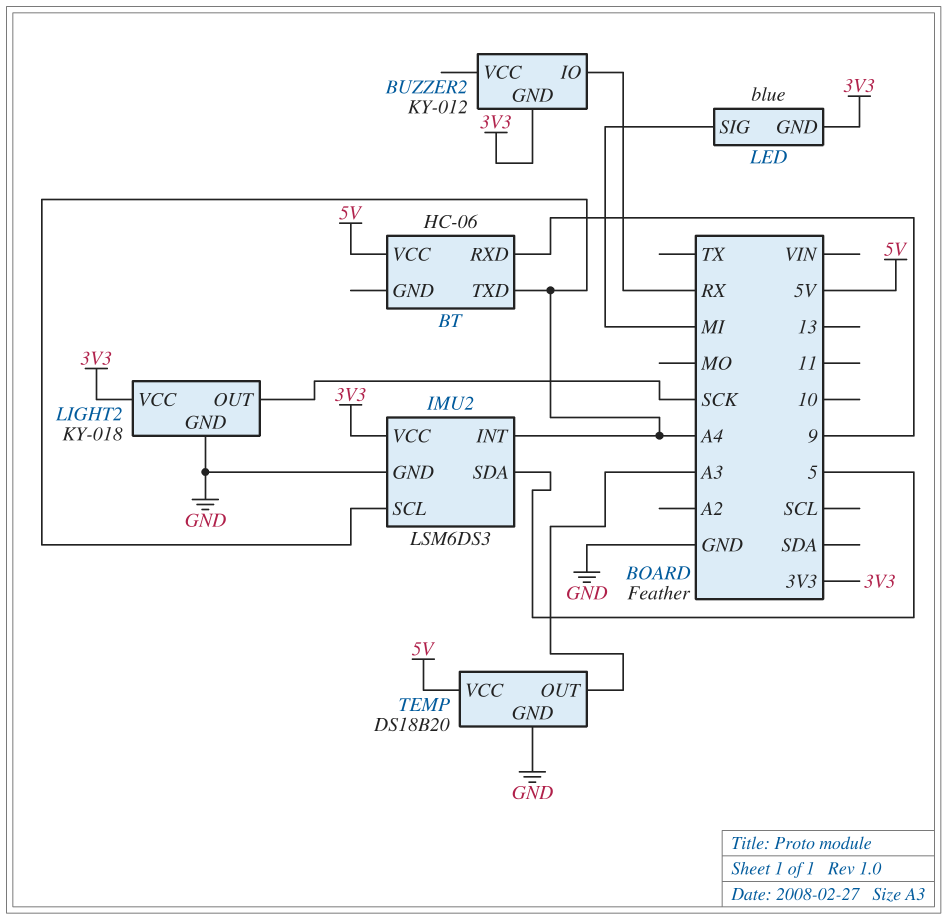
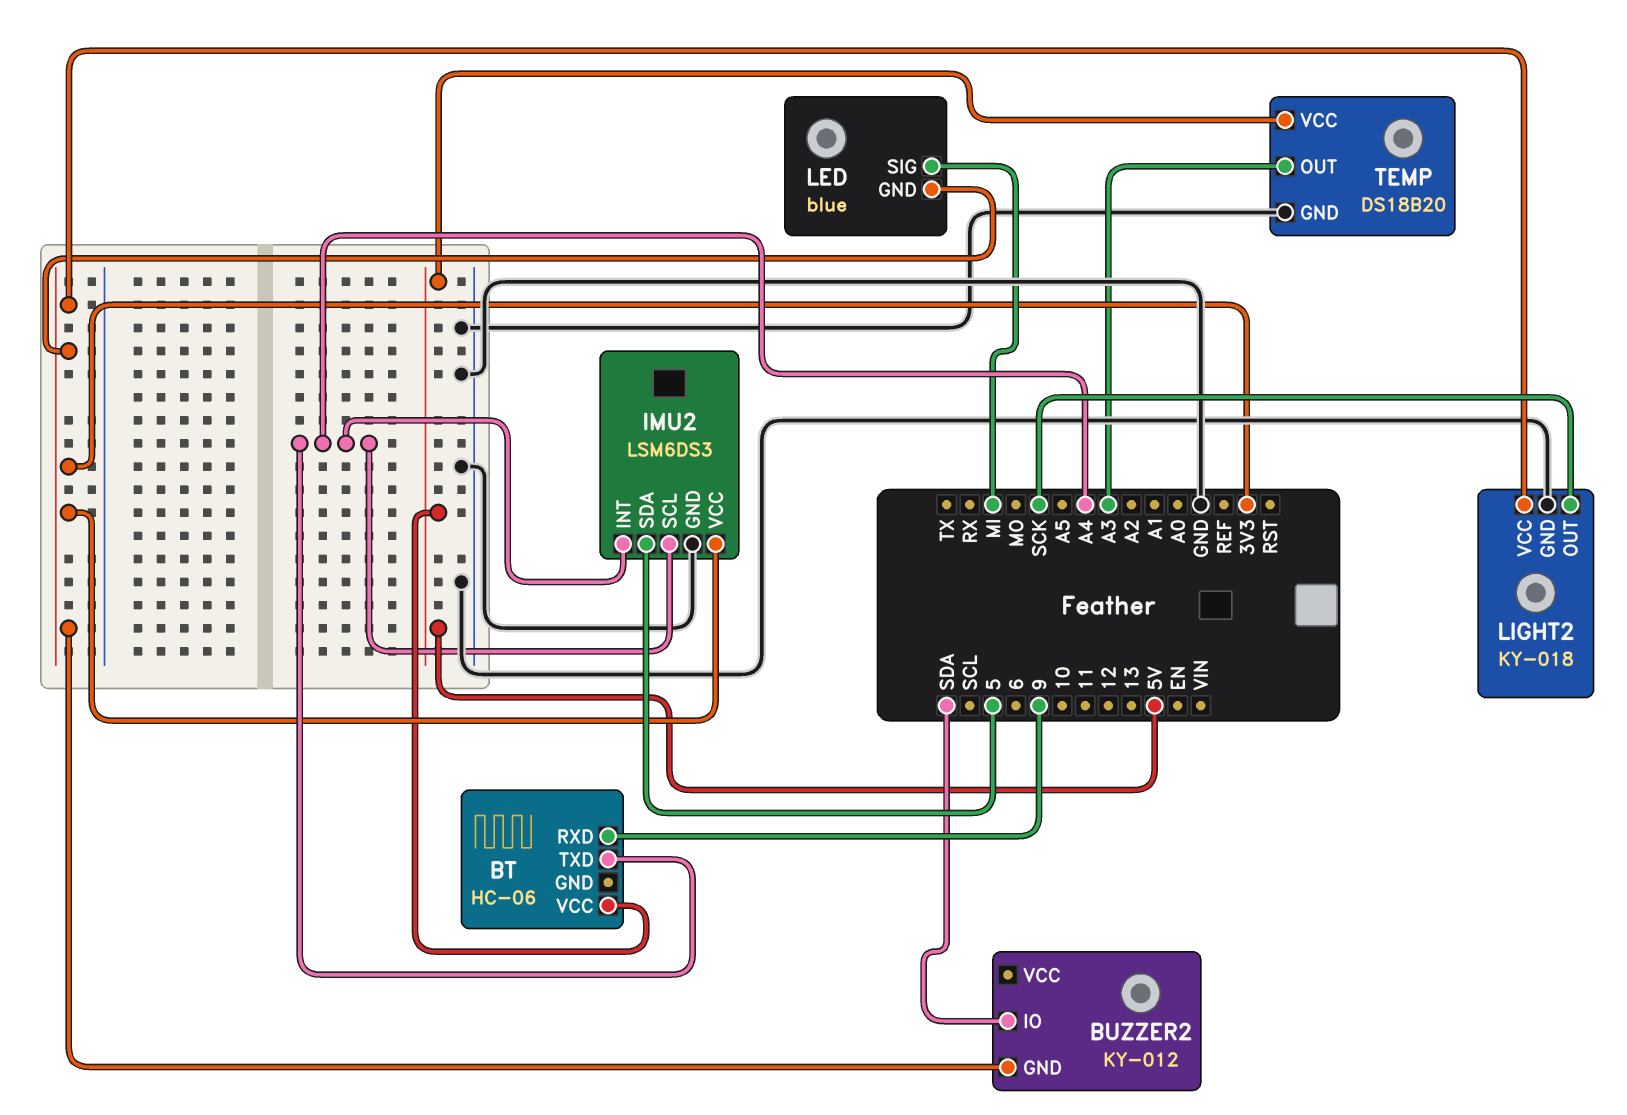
BUZZER2 pin IO: RX -> SDA

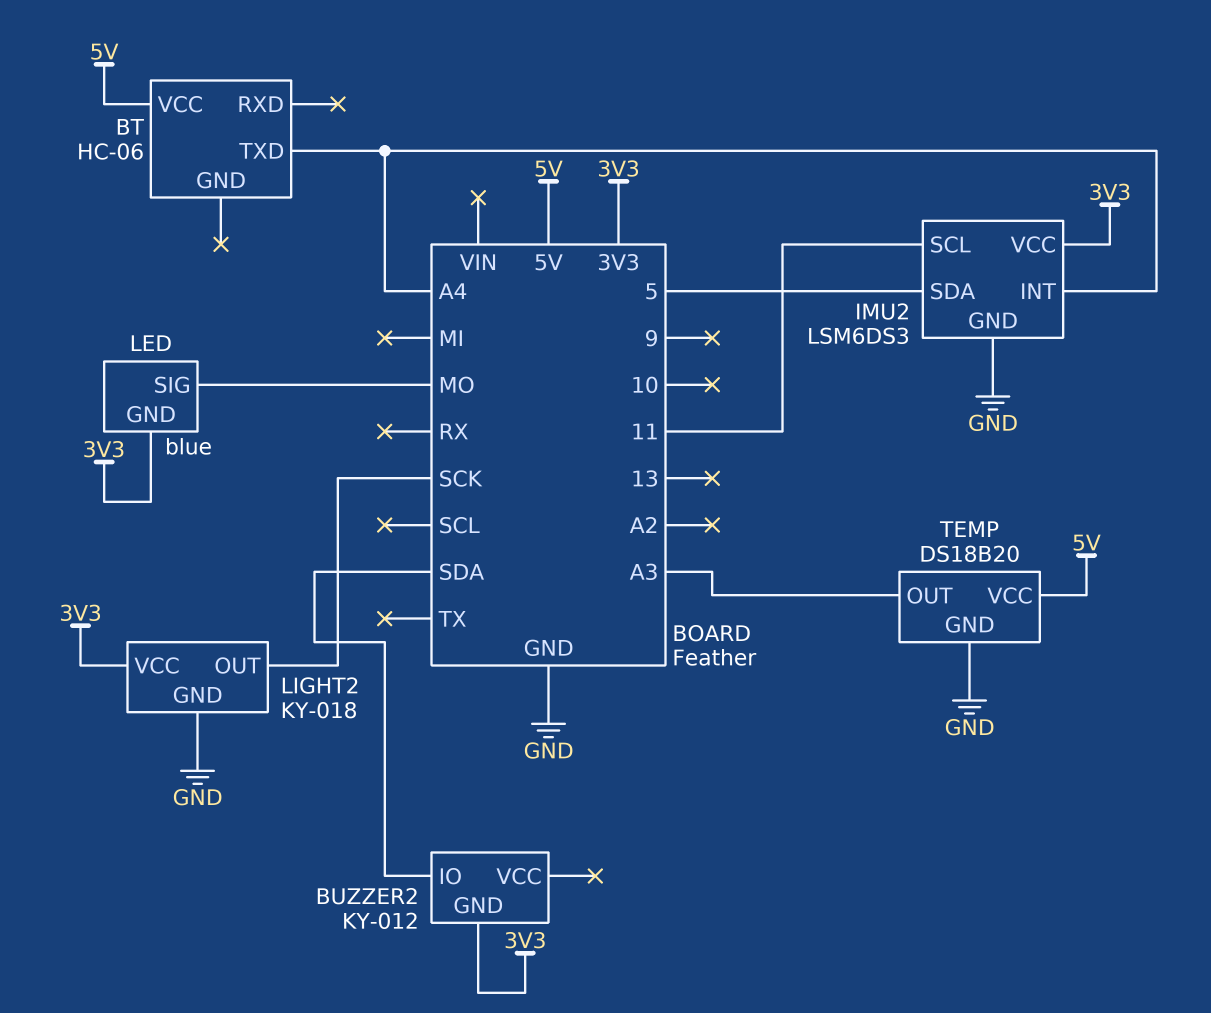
BT pin RXD: 9 -> none
IMU2 pin SCL: A4 -> 11
LED pin SIG: MI -> MO

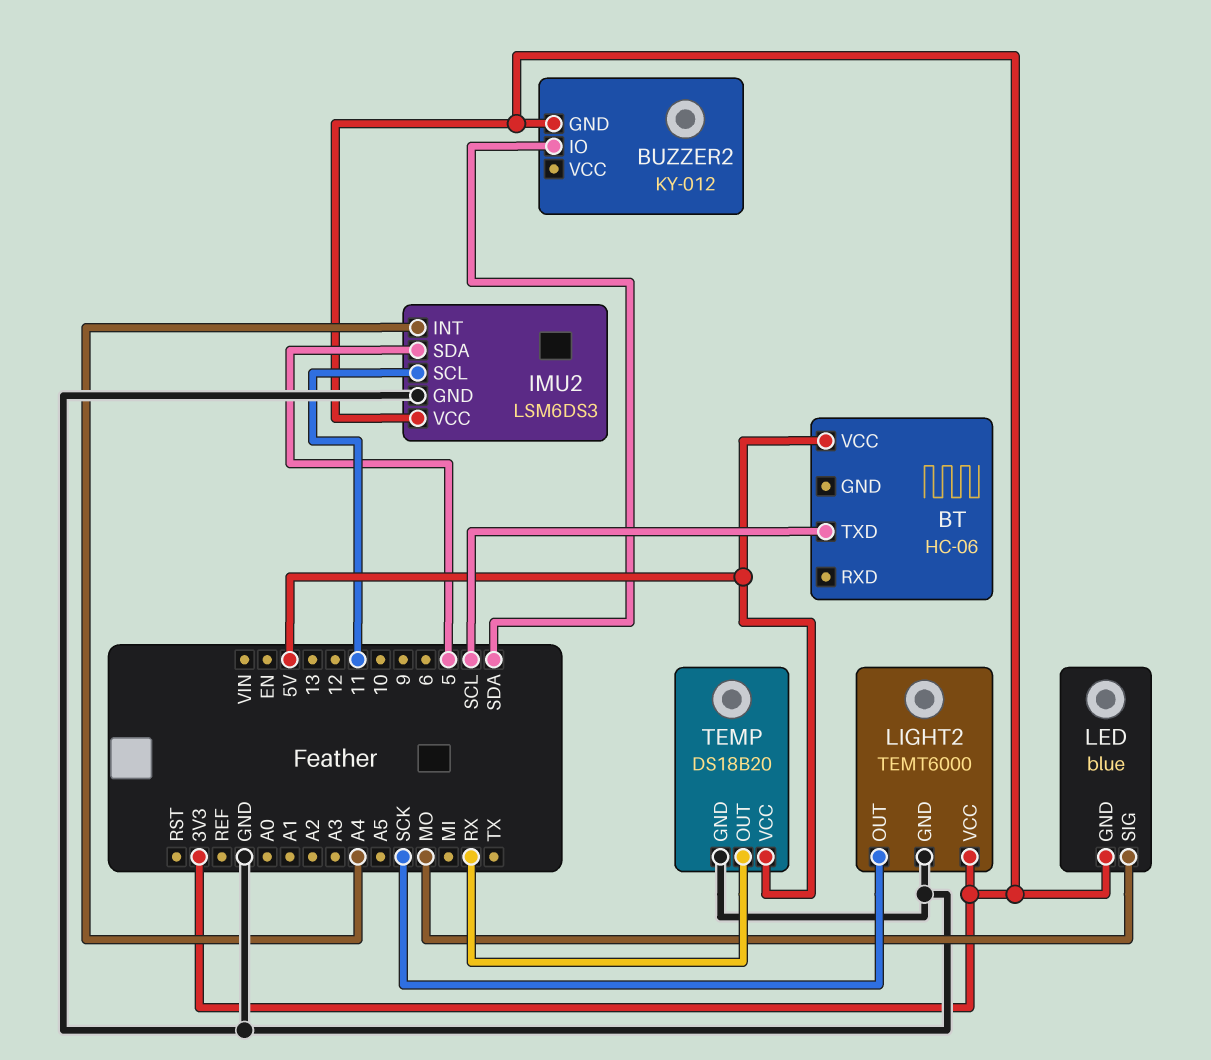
BT pin TXD: A4 -> SCL
LIGHT2: KY-018 -> TEMT6000
TEMP pin OUT: A3 -> RX

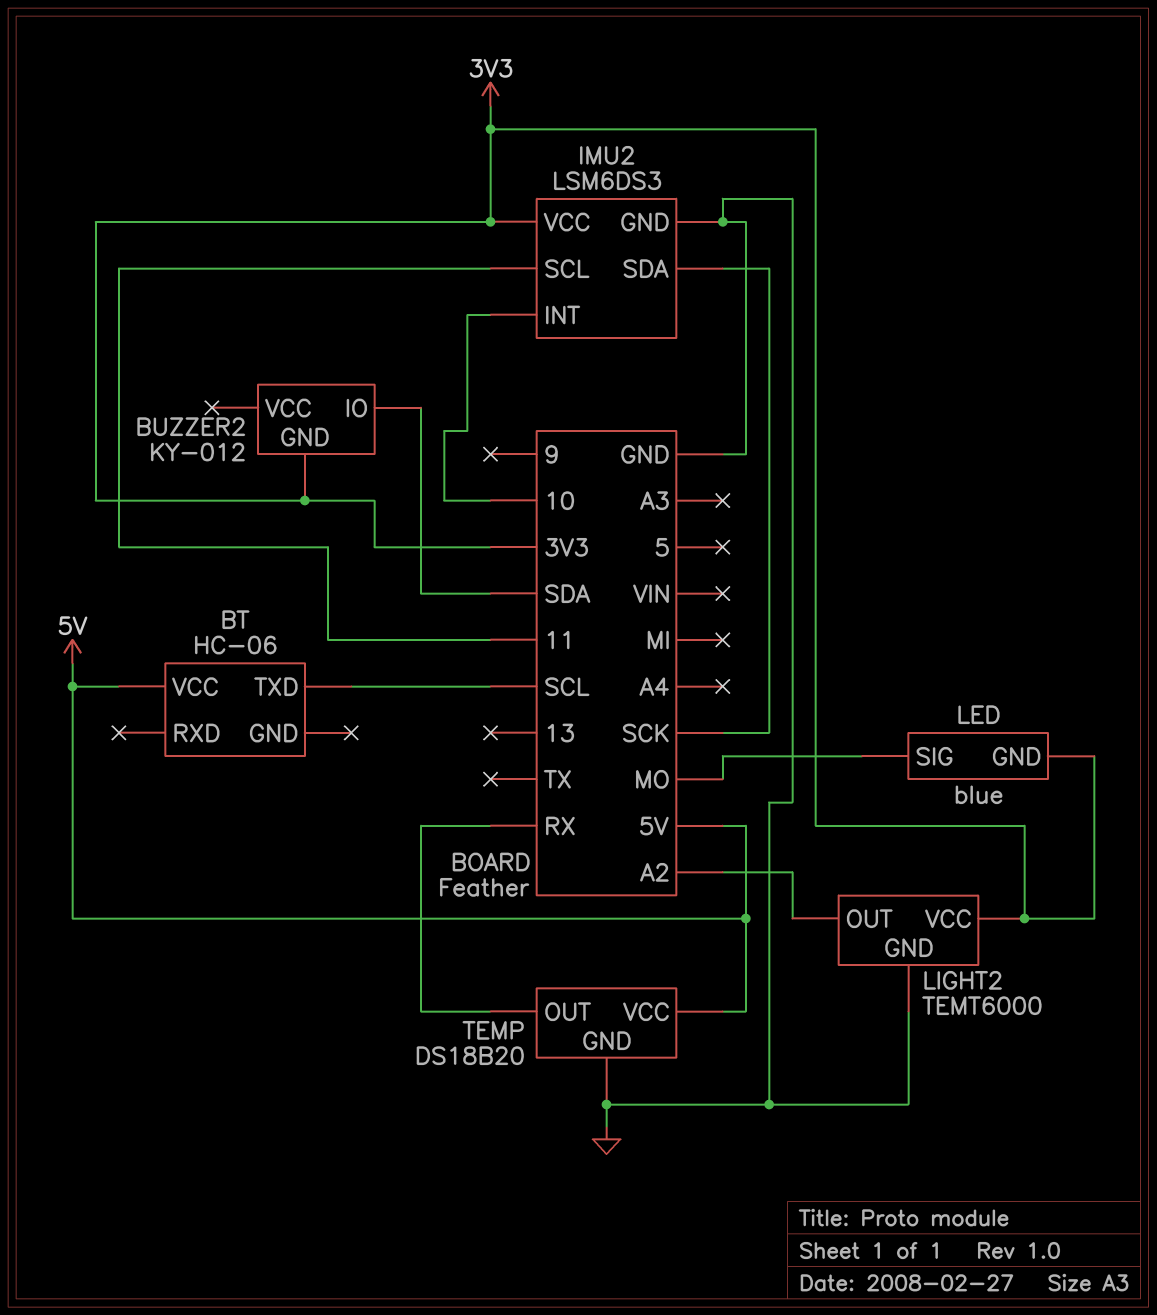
IMU2 pin INT: A4 -> 10
IMU2 pin SDA: 5 -> SCK
LIGHT2 pin OUT: SCK -> A2

